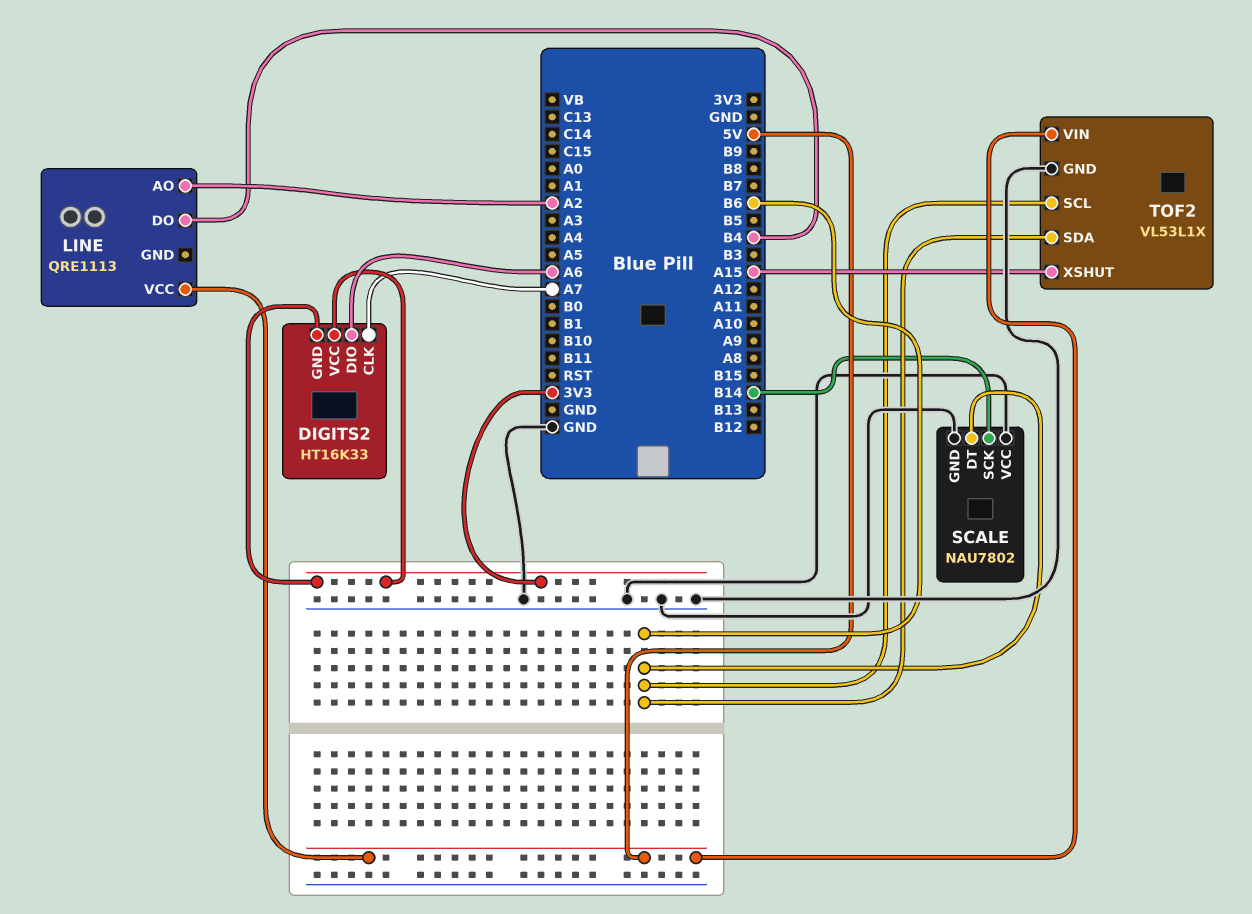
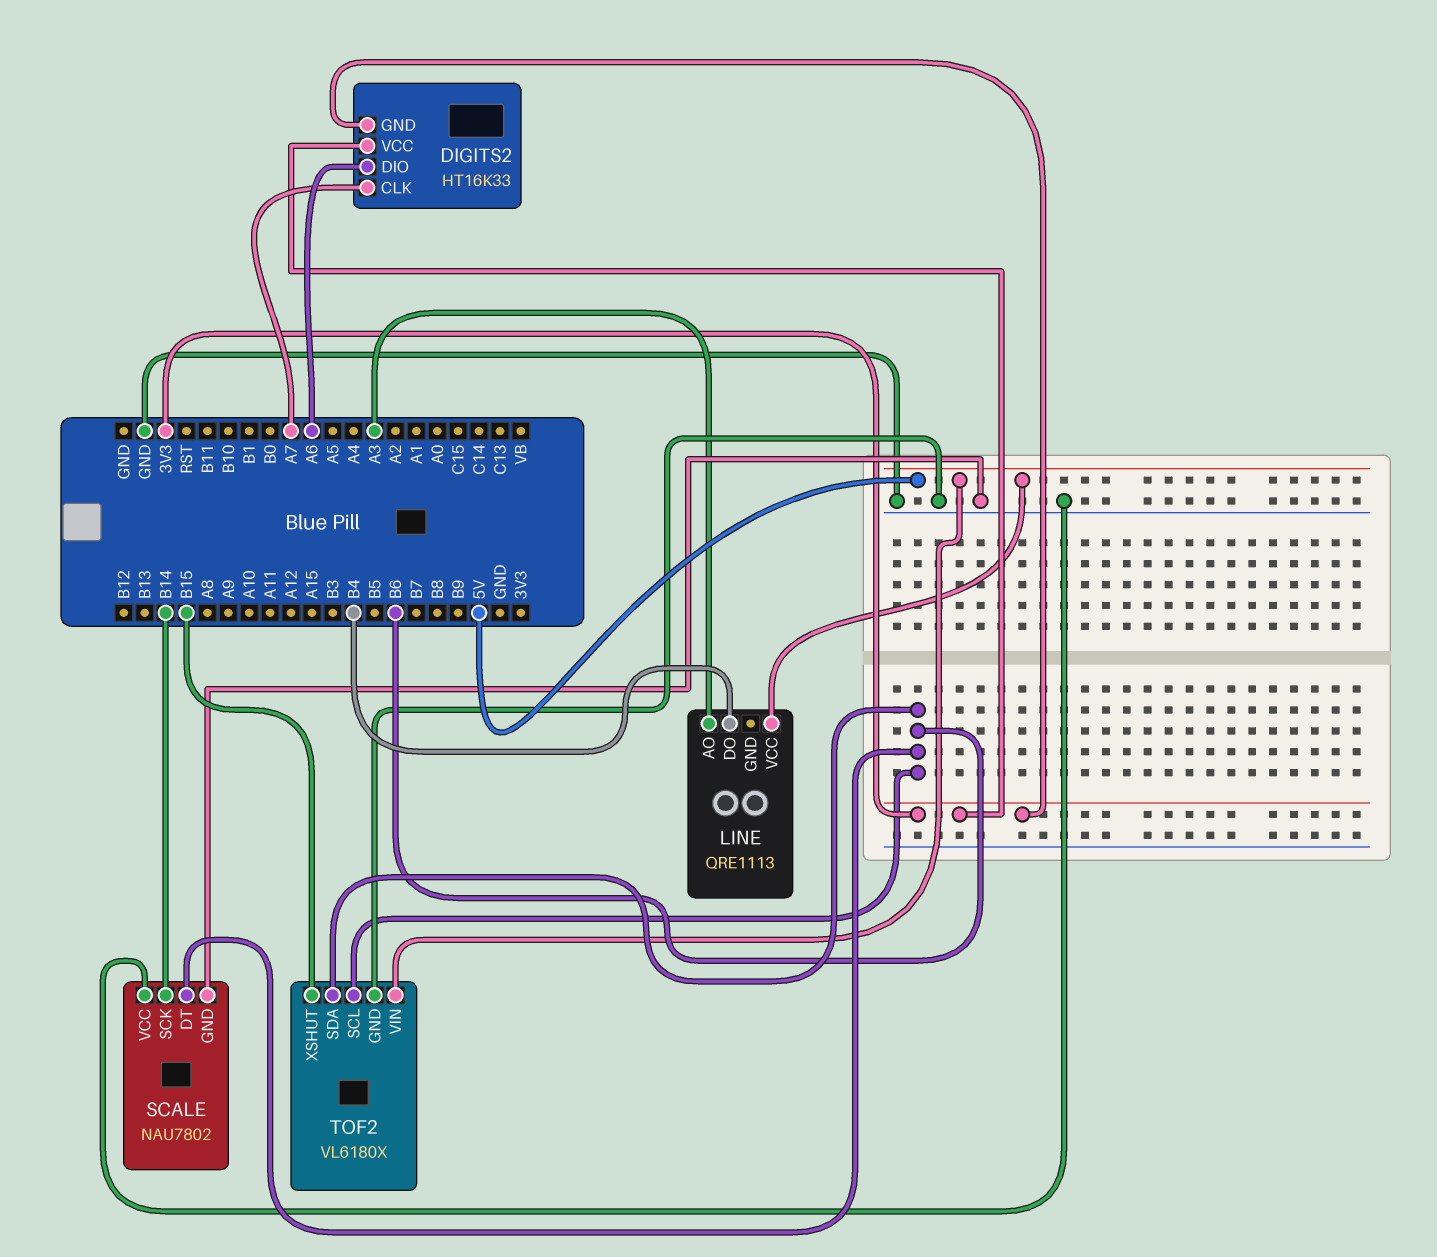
LINE pin AO: A2 -> A3
TOF2: VL53L1X -> VL6180X
TOF2 pin XSHUT: A15 -> B15

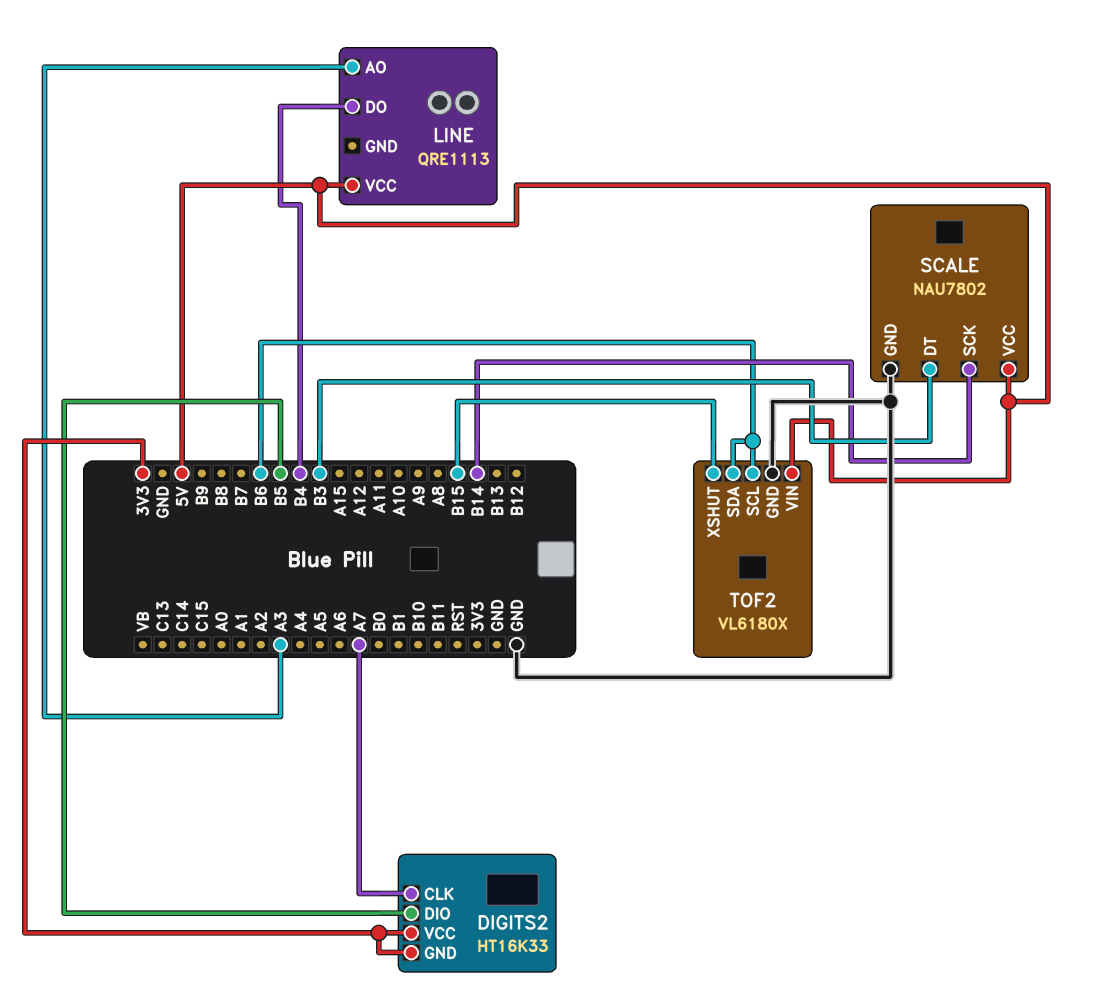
DIGITS2 pin DIO: A6 -> B5
SCALE pin DT: B6 -> B3
SCALE pin VCC: GND -> 5V

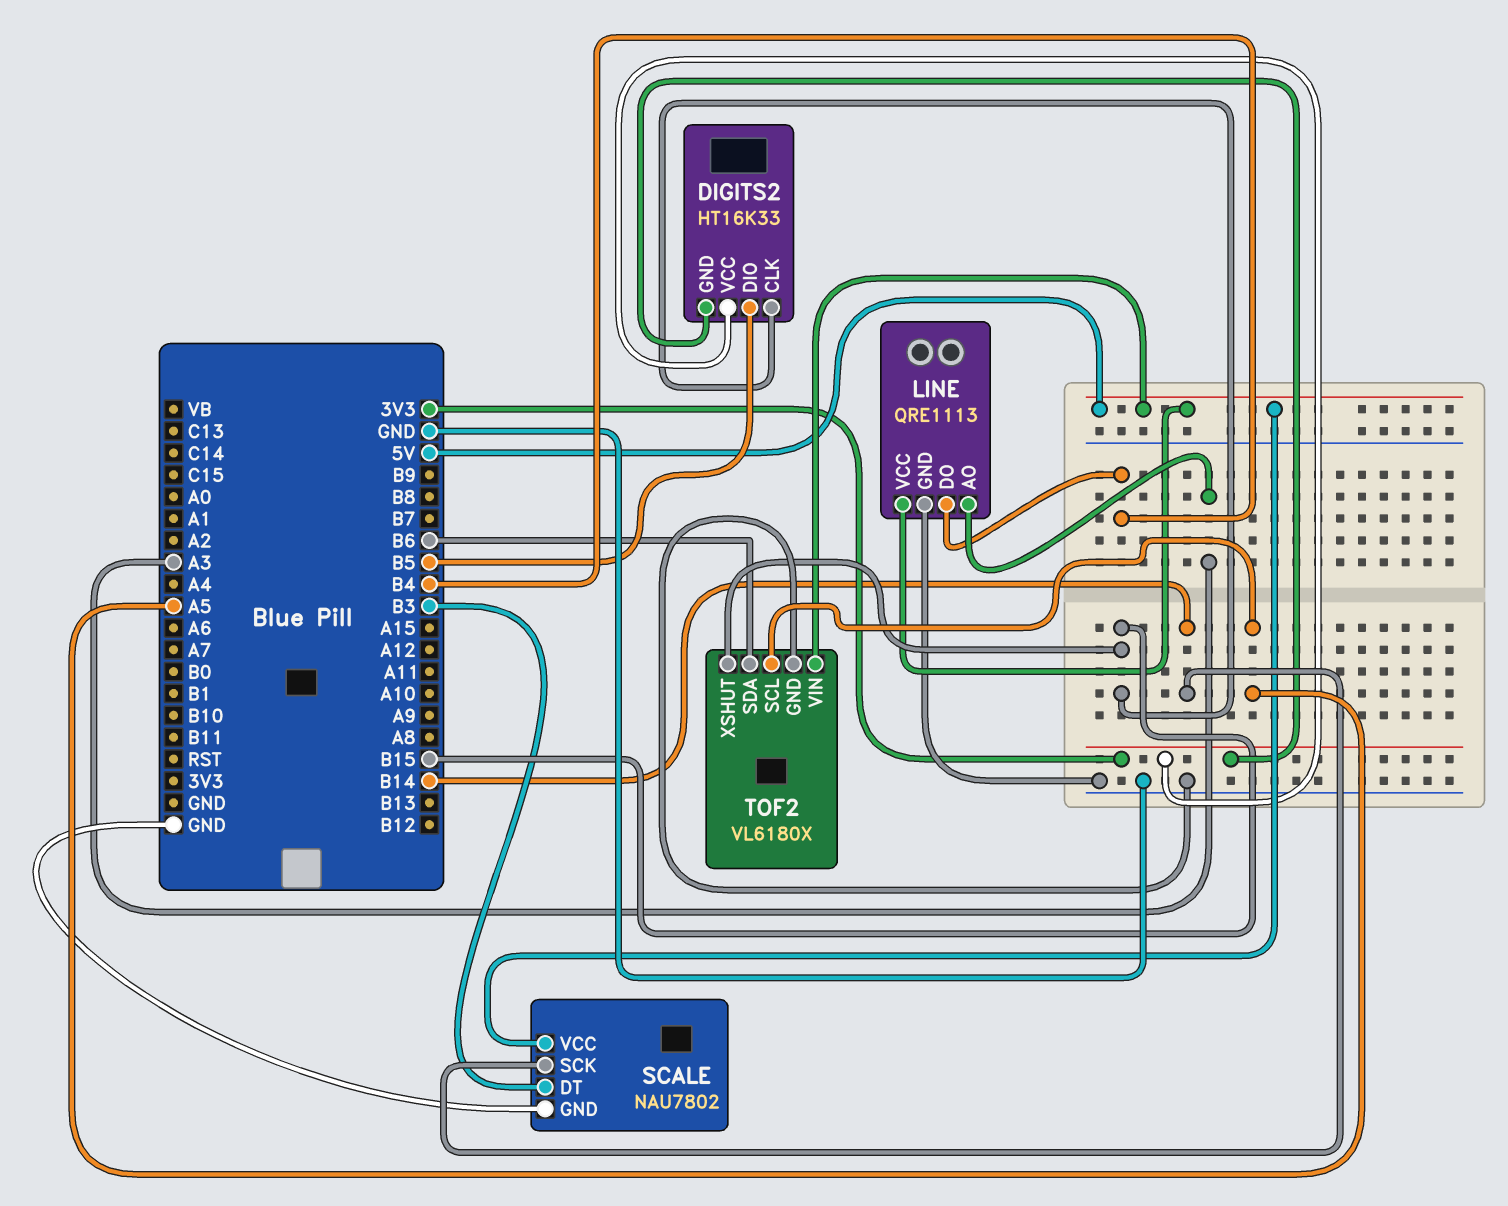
DIGITS2 pin CLK: A7 -> B15
LINE pin GND: none -> GND
TOF2 pin SCL: B6 -> A5

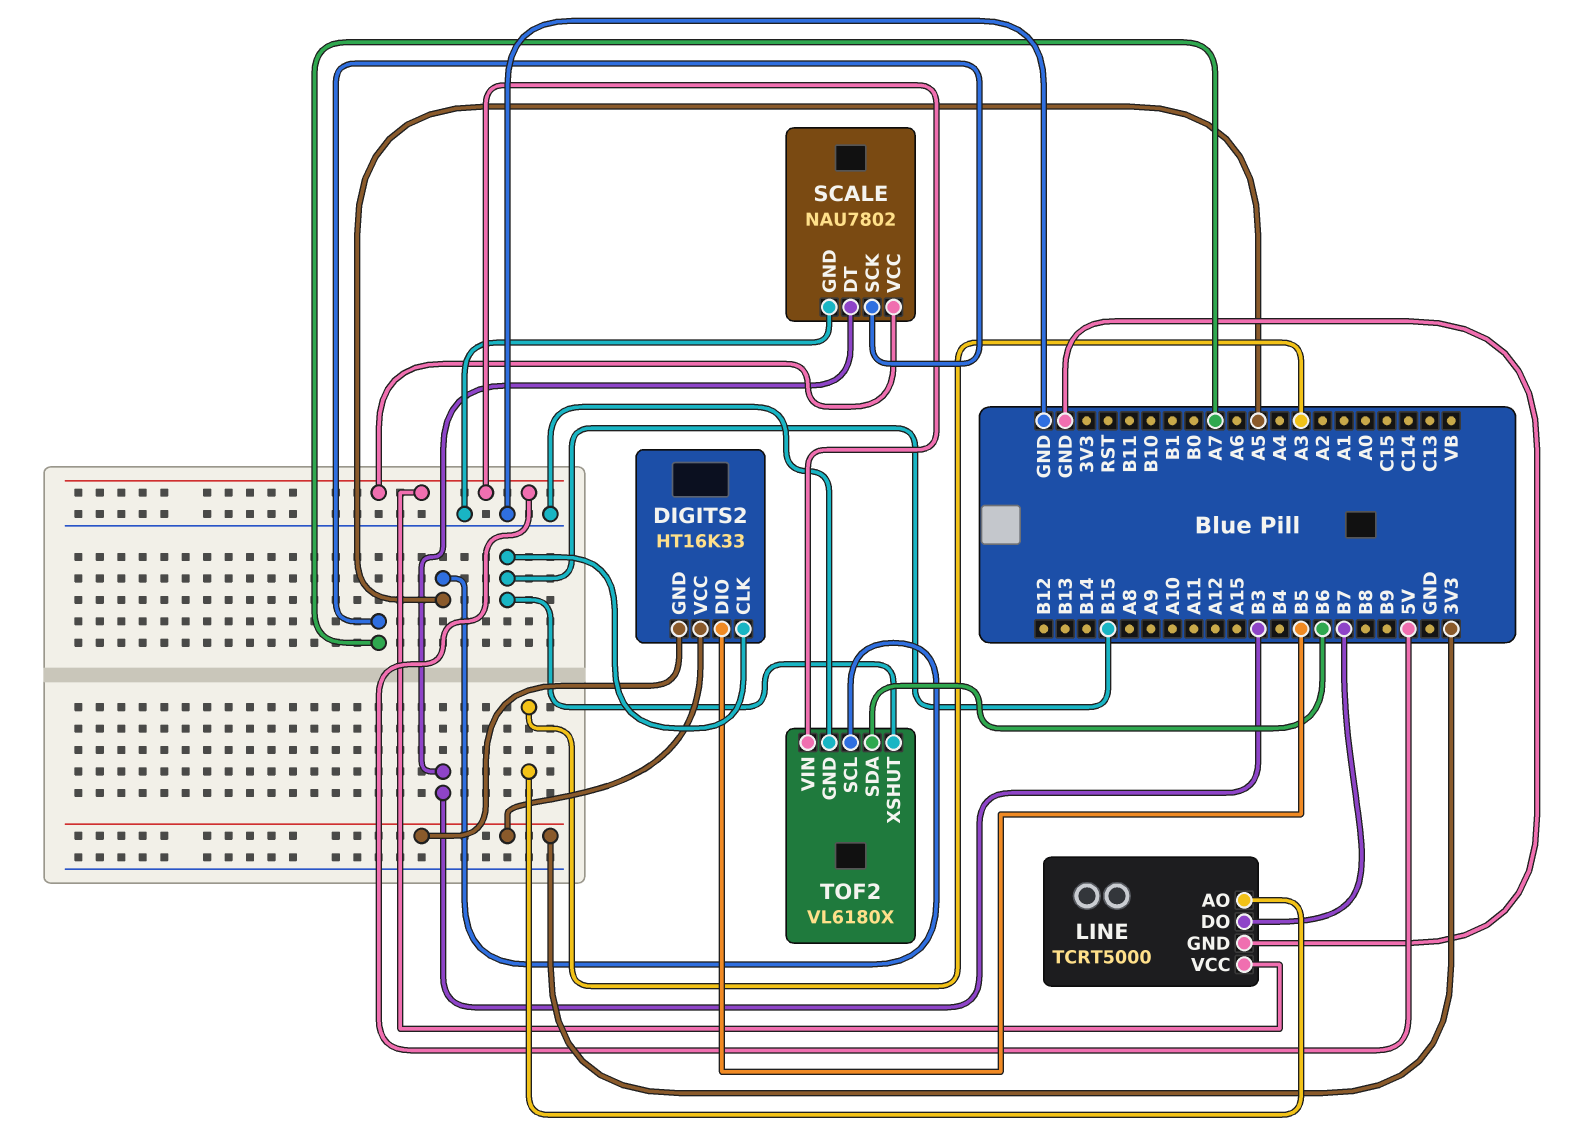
LINE: QRE1113 -> TCRT5000
LINE pin DO: B4 -> B7
SCALE pin SCK: B14 -> A7

